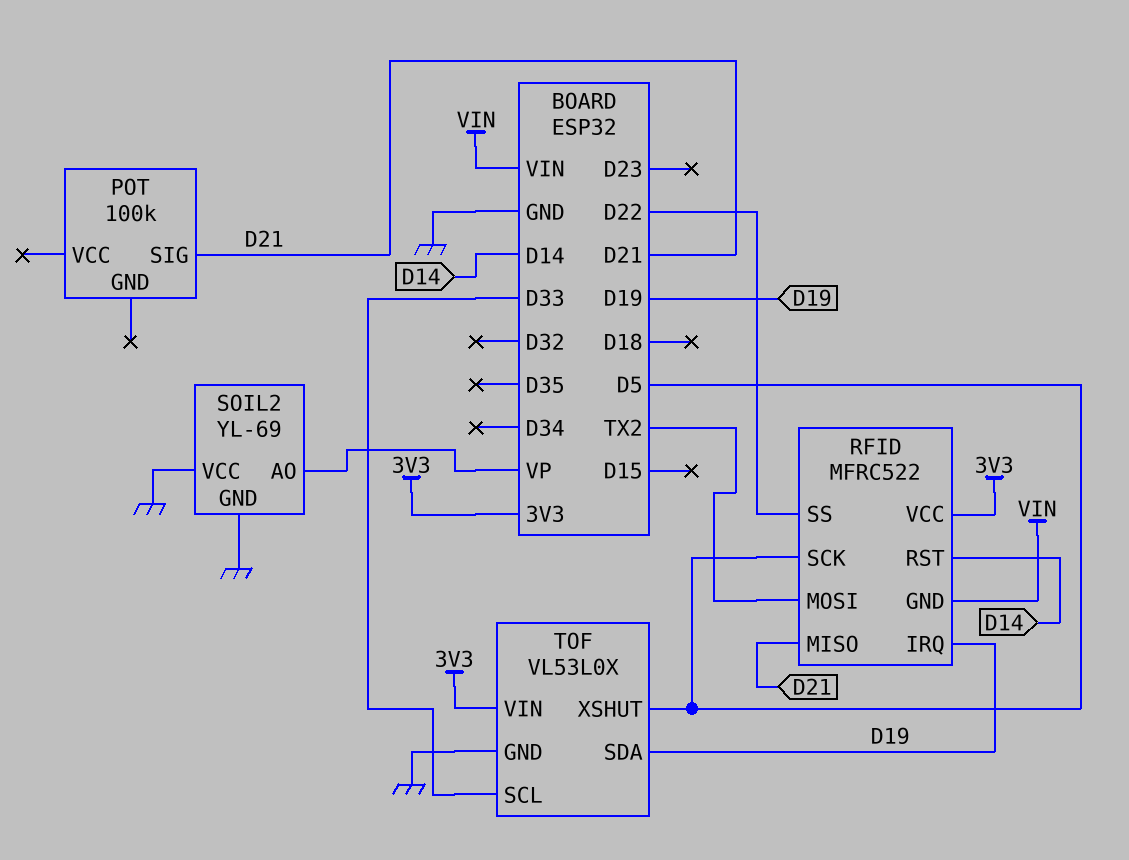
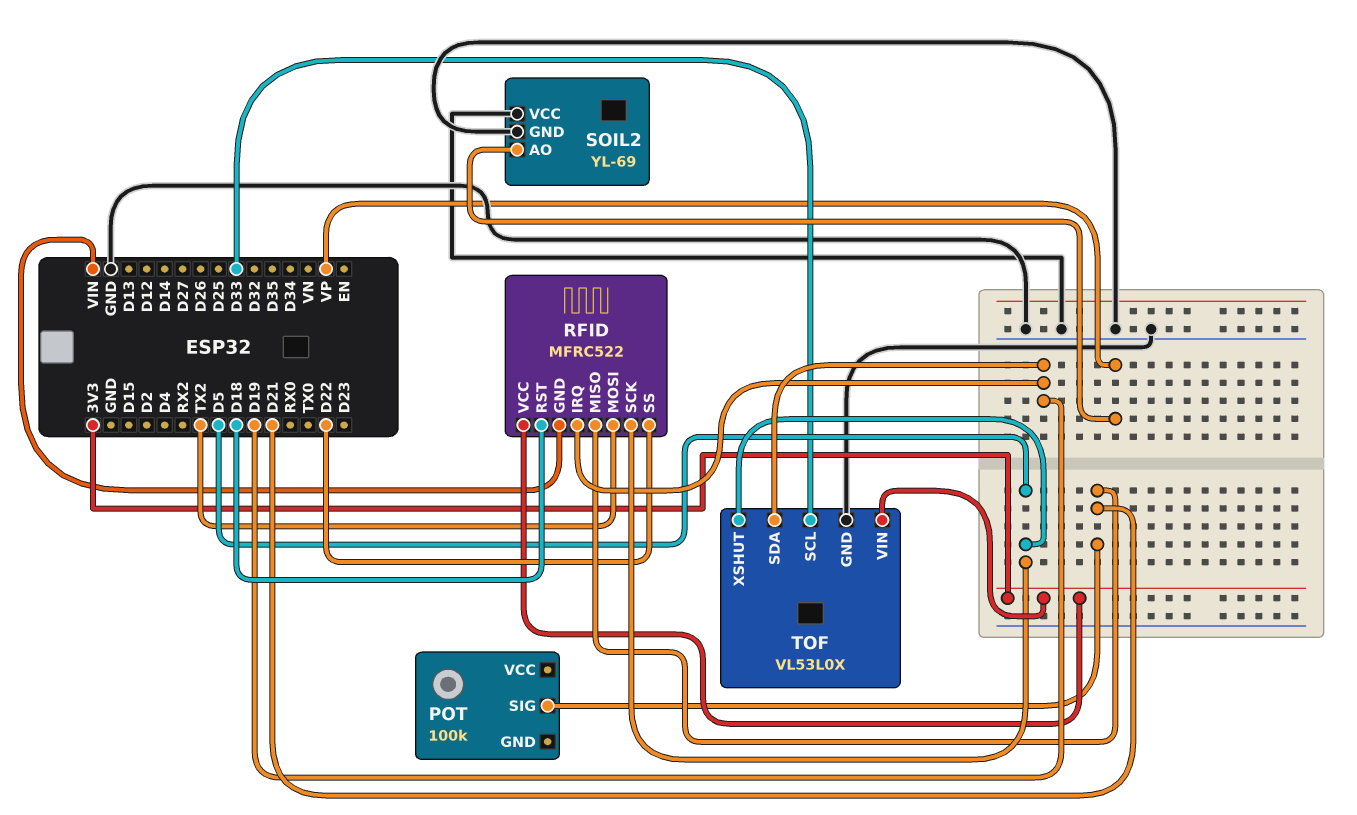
RFID pin RST: D14 -> D18

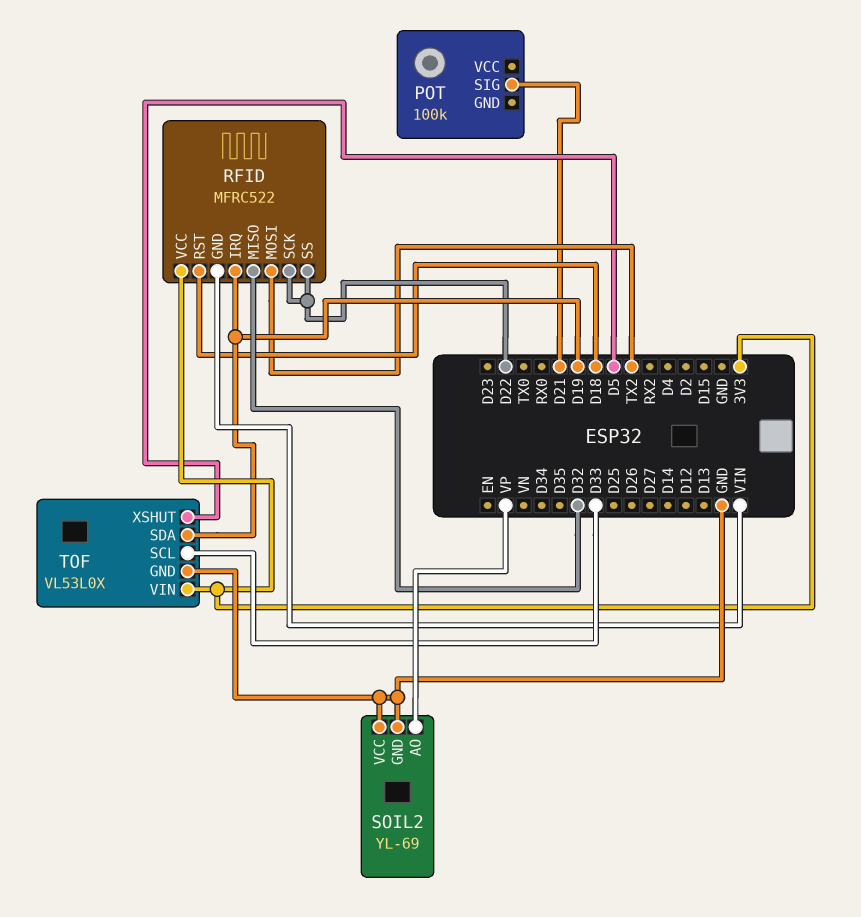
RFID pin MISO: D21 -> D32
RFID pin SCK: D5 -> D22

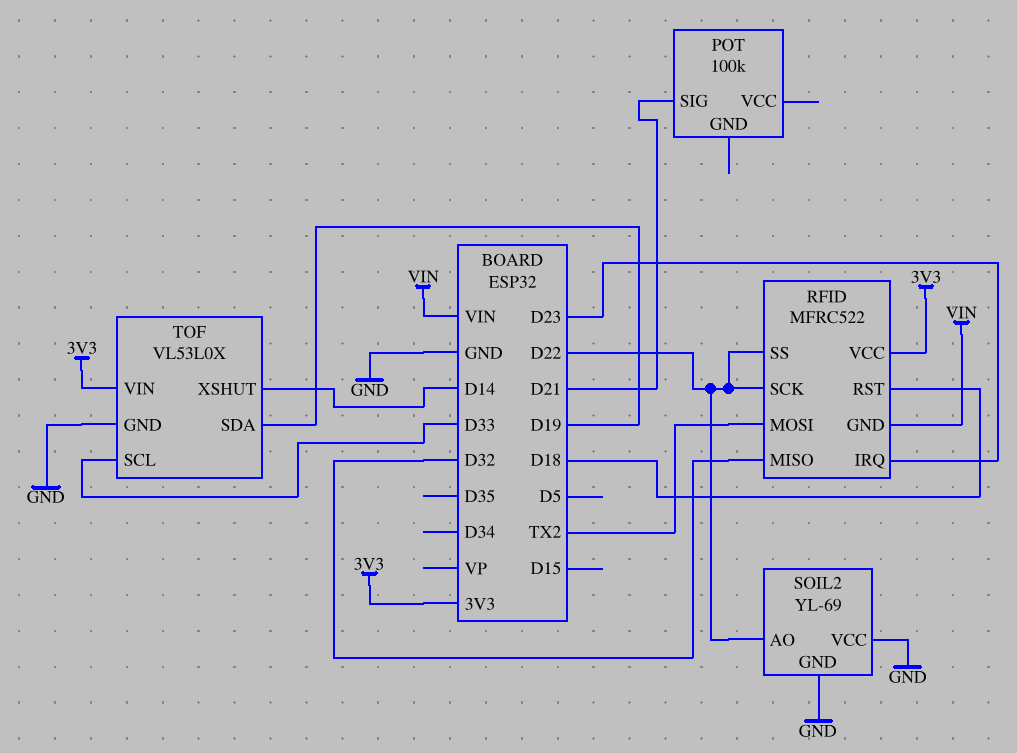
RFID pin IRQ: D19 -> D23
SOIL2 pin AO: VP -> D22
TOF pin XSHUT: D5 -> D14

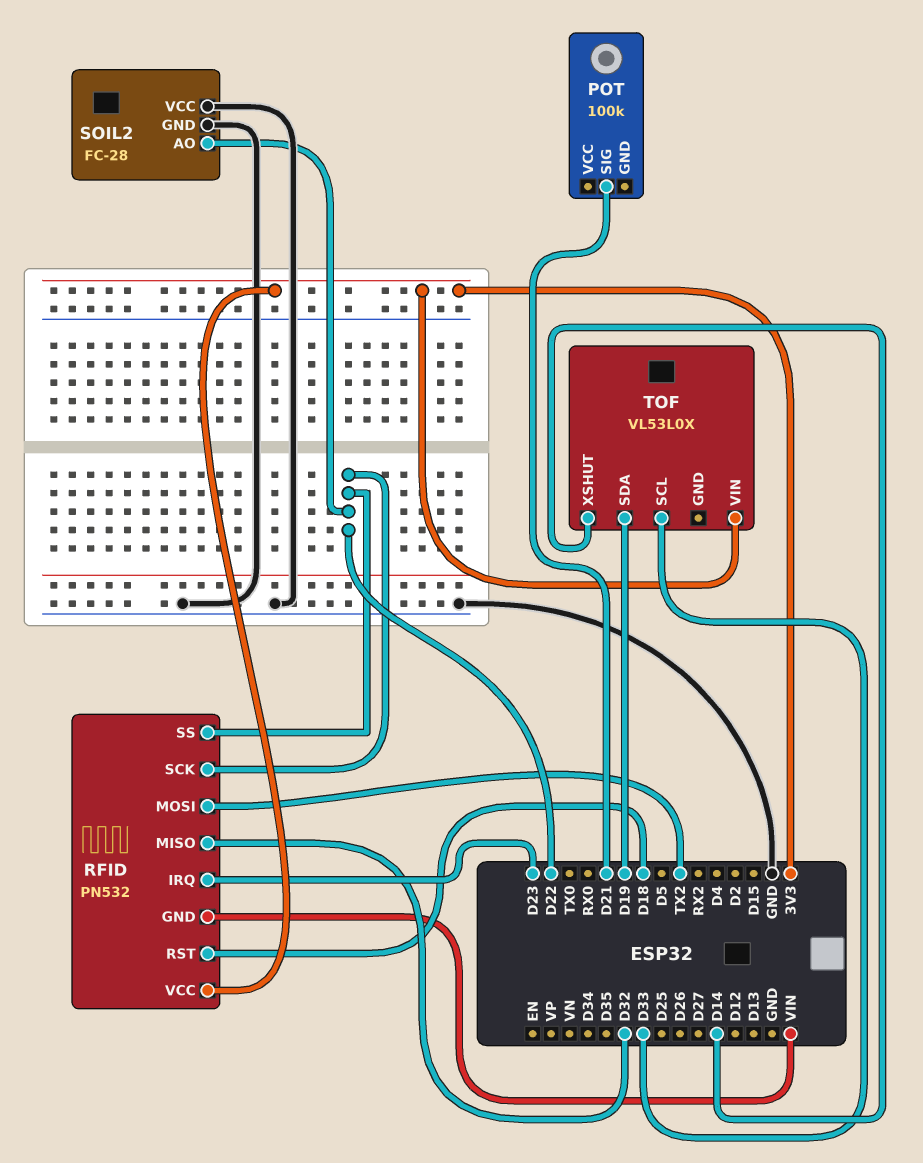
RFID: MFRC522 -> PN532
SOIL2: YL-69 -> FC-28
TOF pin GND: GND -> none

